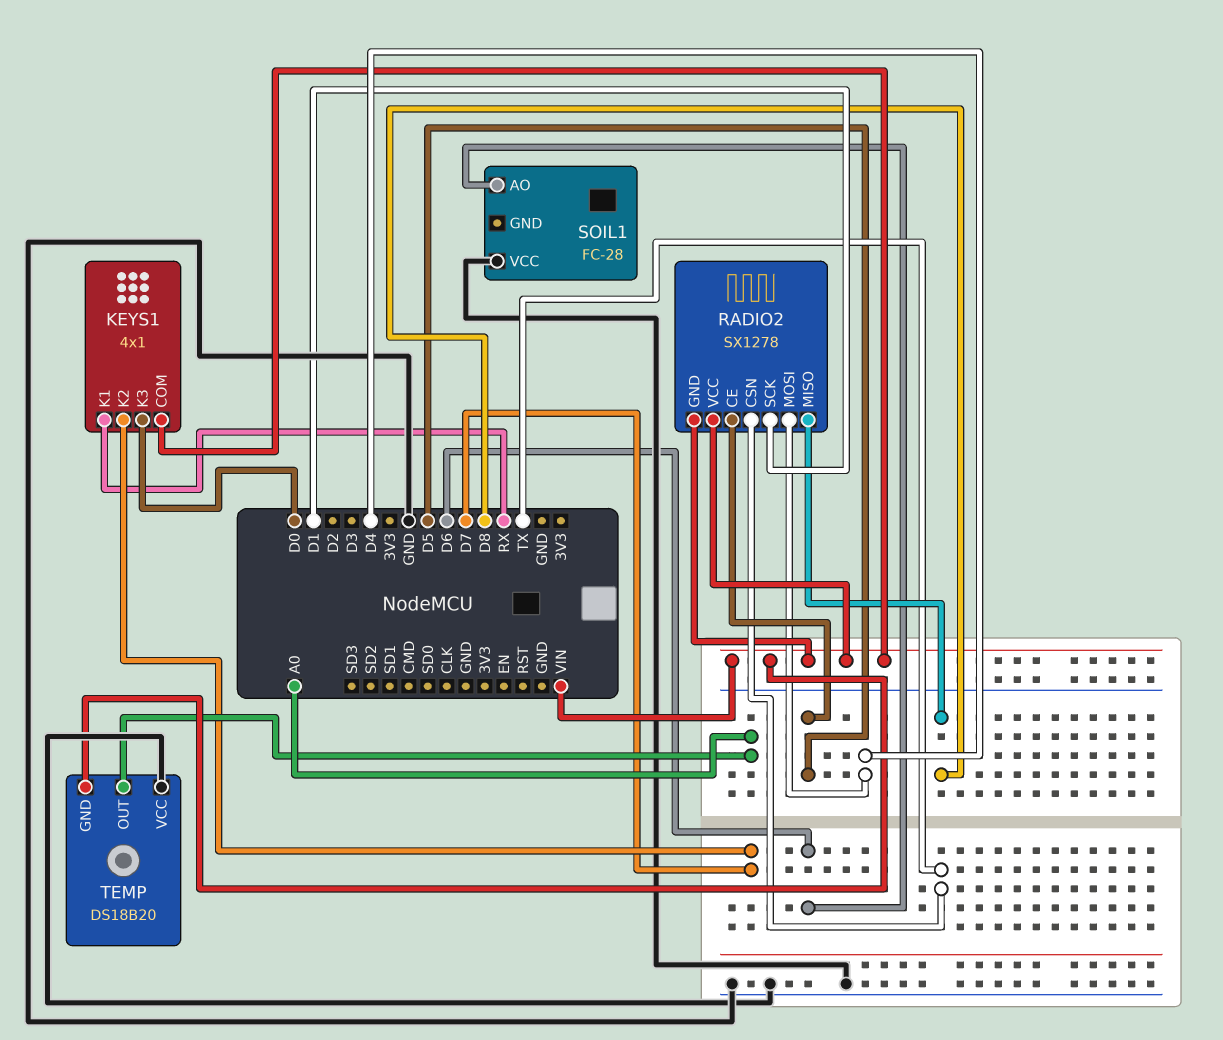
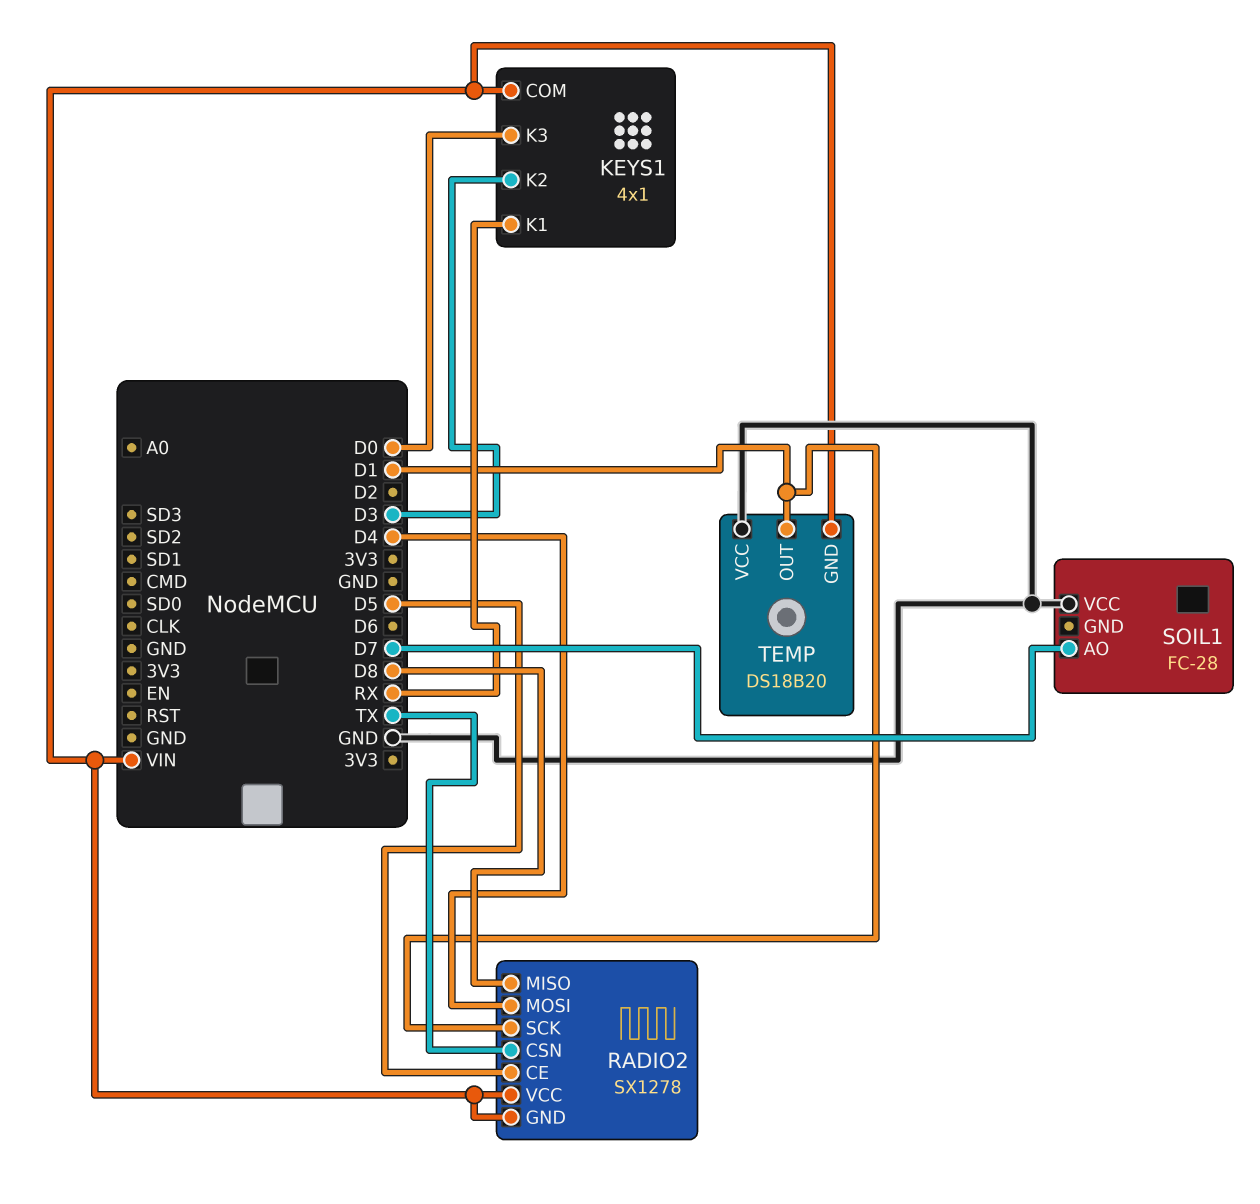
KEYS1 pin K2: D7 -> D3
SOIL1 pin AO: D6 -> D7
TEMP pin OUT: A0 -> D1

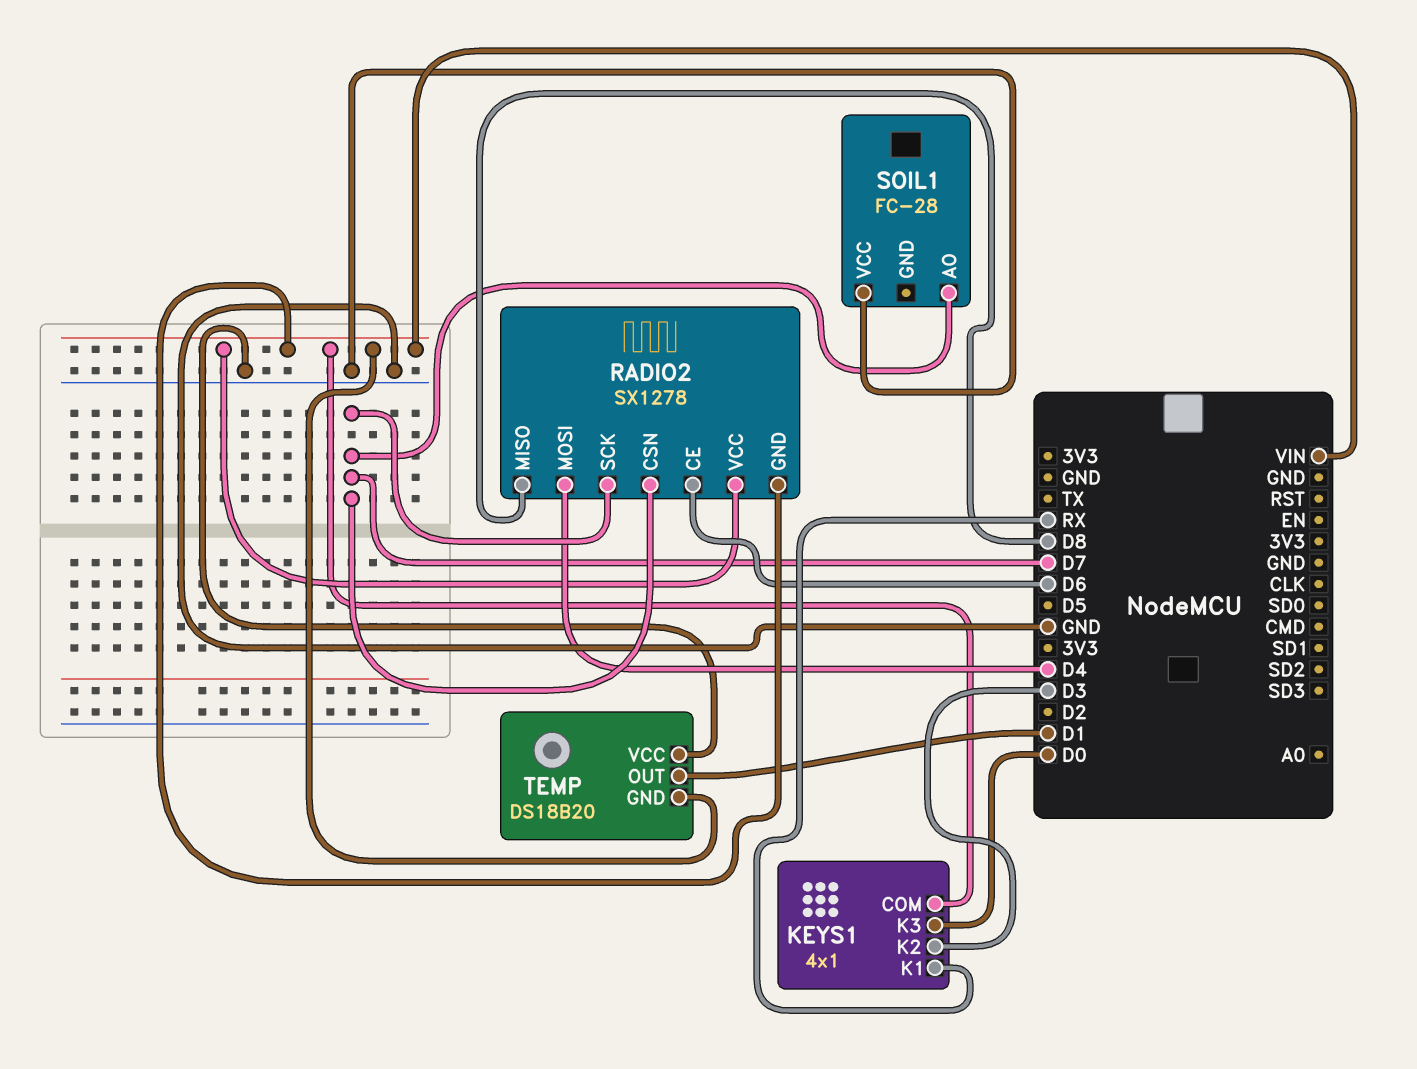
RADIO2 pin CE: D5 -> D6
RADIO2 pin CSN: TX -> D7
RADIO2 pin SCK: D1 -> D7

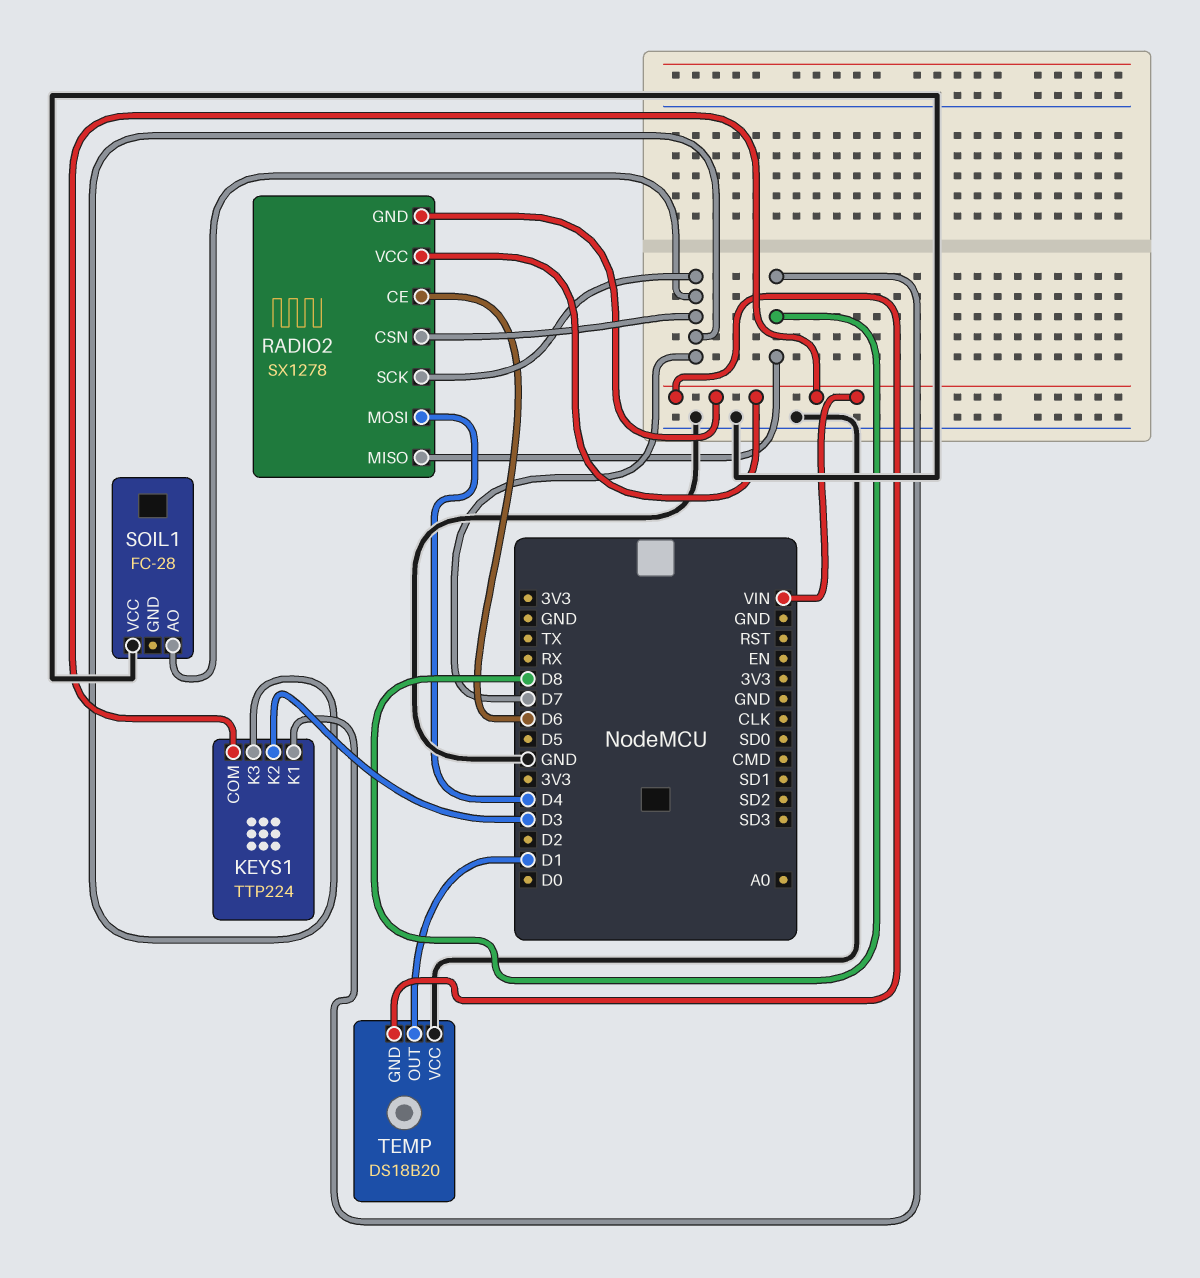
KEYS1: 4x1 -> TTP224
KEYS1 pin K1: RX -> D8
KEYS1 pin K3: D0 -> D7

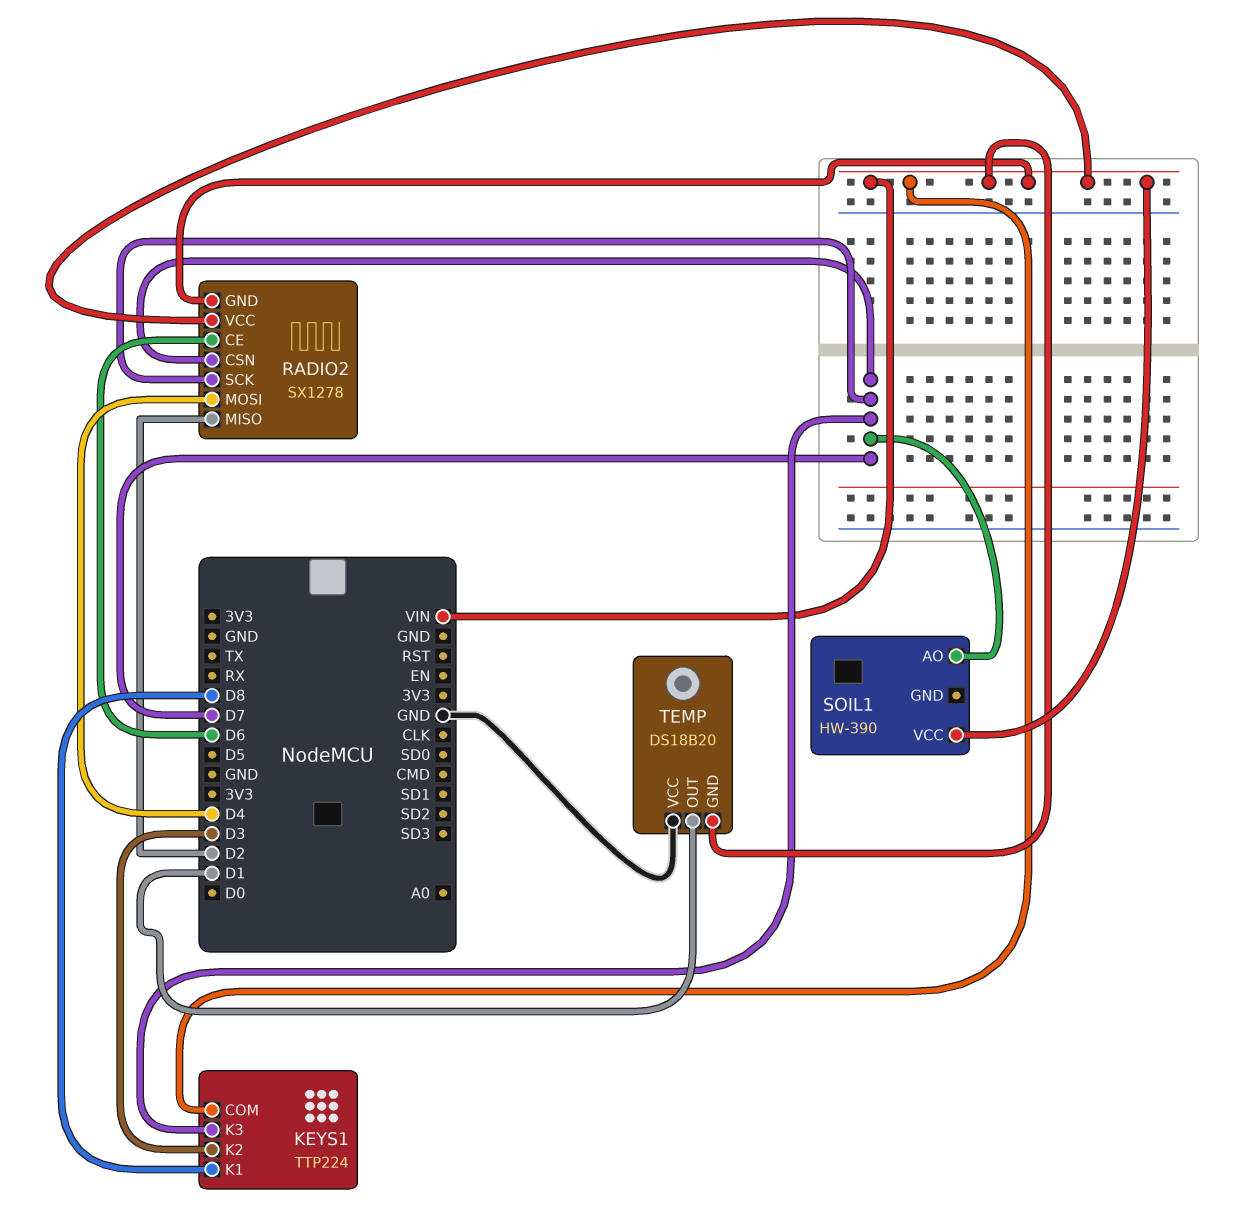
RADIO2 pin MISO: D8 -> D2
SOIL1: FC-28 -> HW-390
SOIL1 pin VCC: GND -> VIN

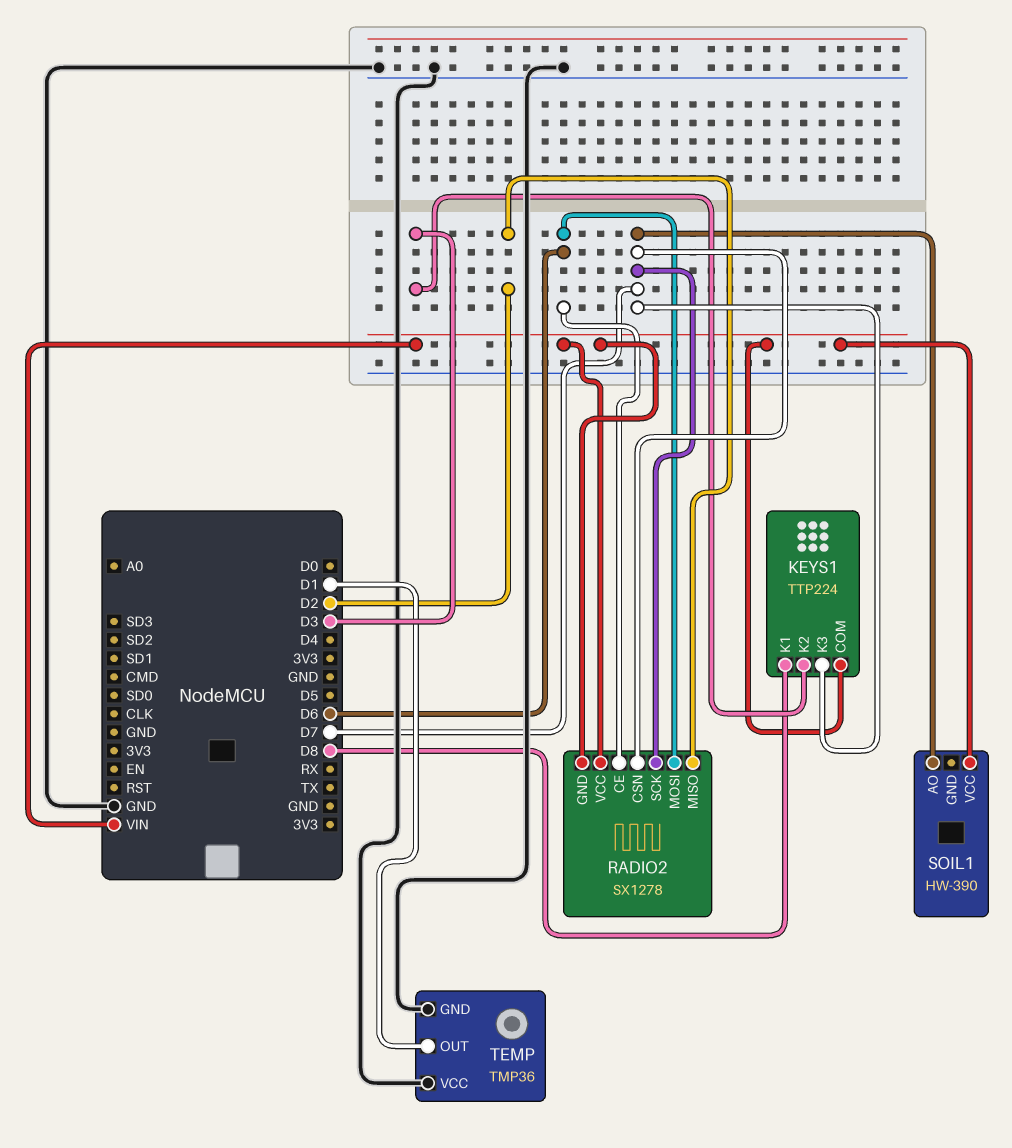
RADIO2 pin MOSI: D4 -> D6
TEMP: DS18B20 -> TMP36
TEMP pin GND: VIN -> GND

